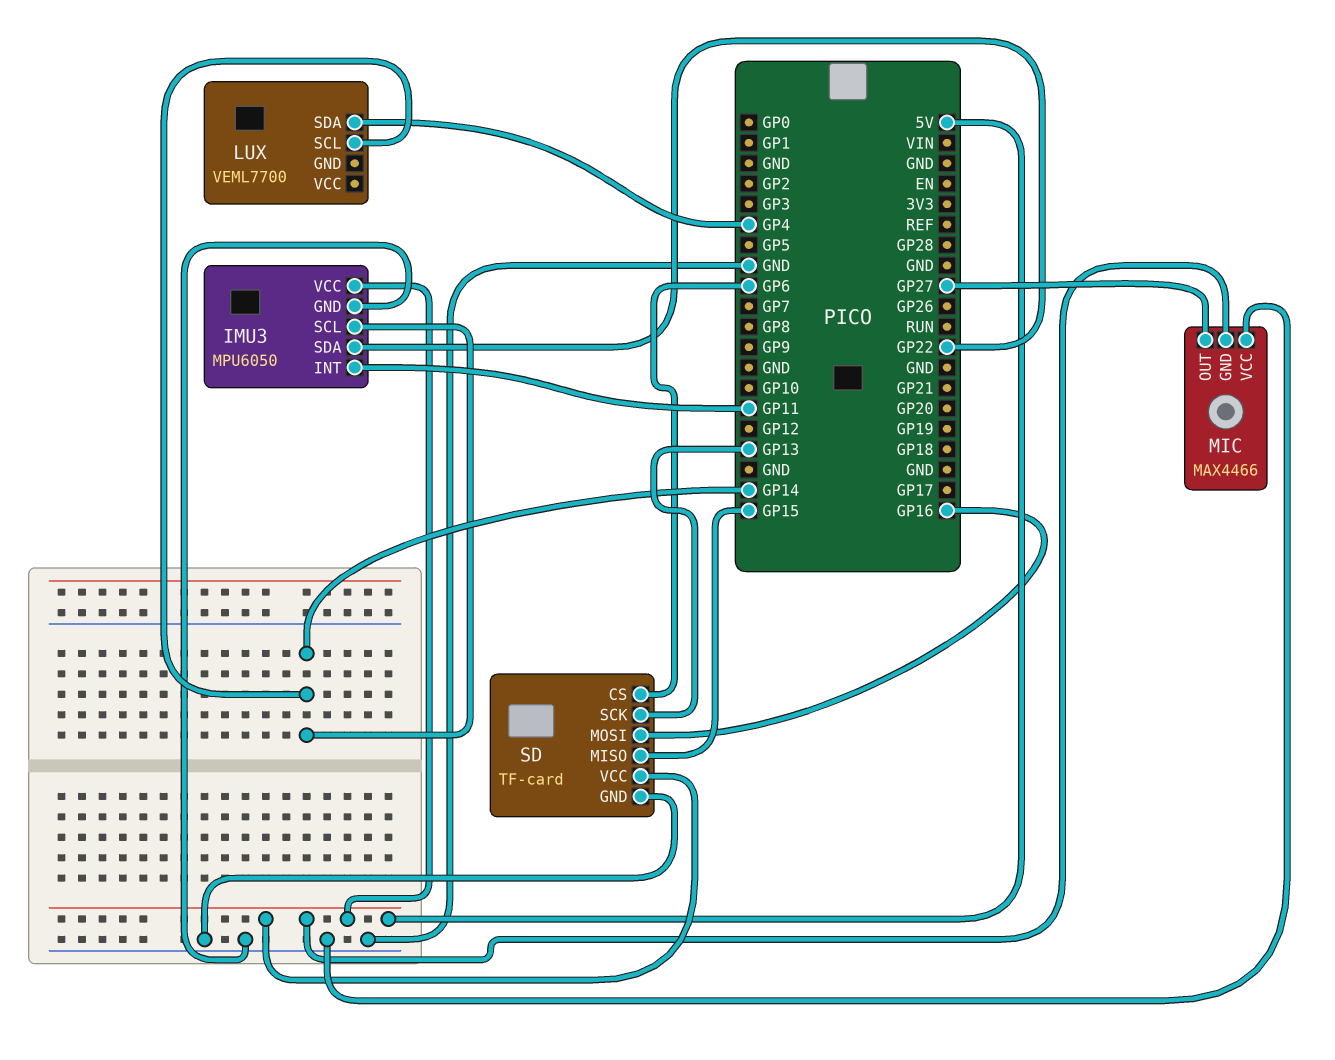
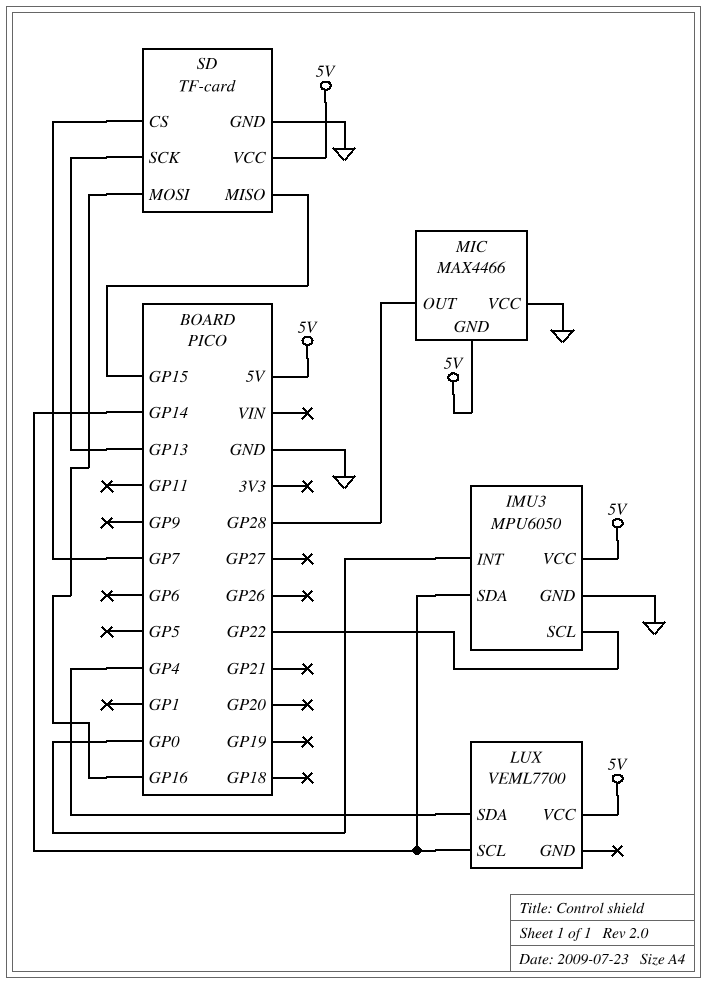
IMU3 pin INT: GP11 -> GP0
IMU3 pin SCL: GP14 -> GP22
IMU3 pin SDA: GP22 -> GP14
LUX pin VCC: none -> 5V
MIC pin OUT: GP27 -> GP28
SD pin CS: GP6 -> GP7

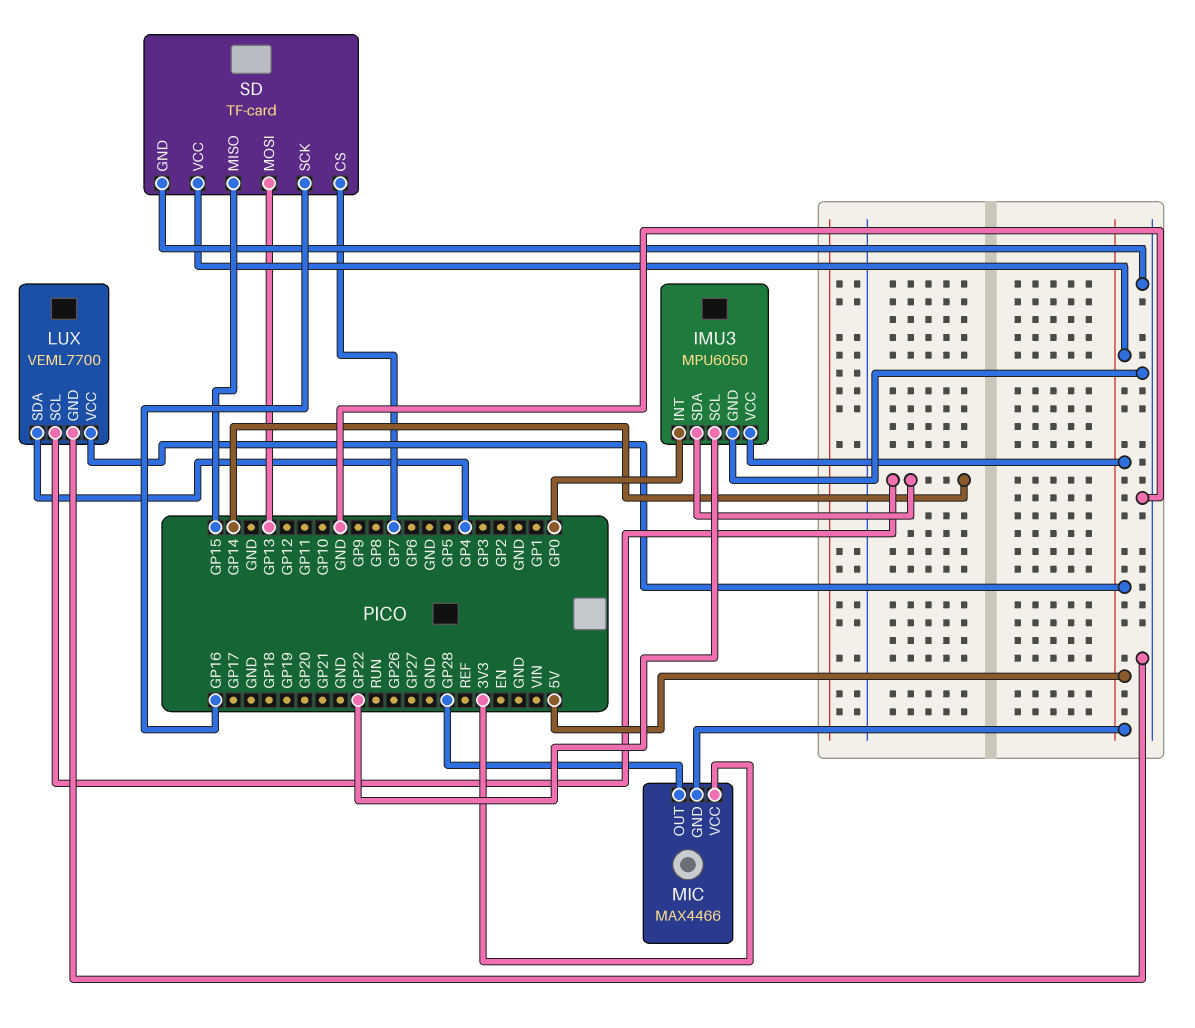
LUX pin GND: none -> GND
MIC pin VCC: GND -> 3V3
SD pin MOSI: GP16 -> GP13
SD pin SCK: GP13 -> GP16

